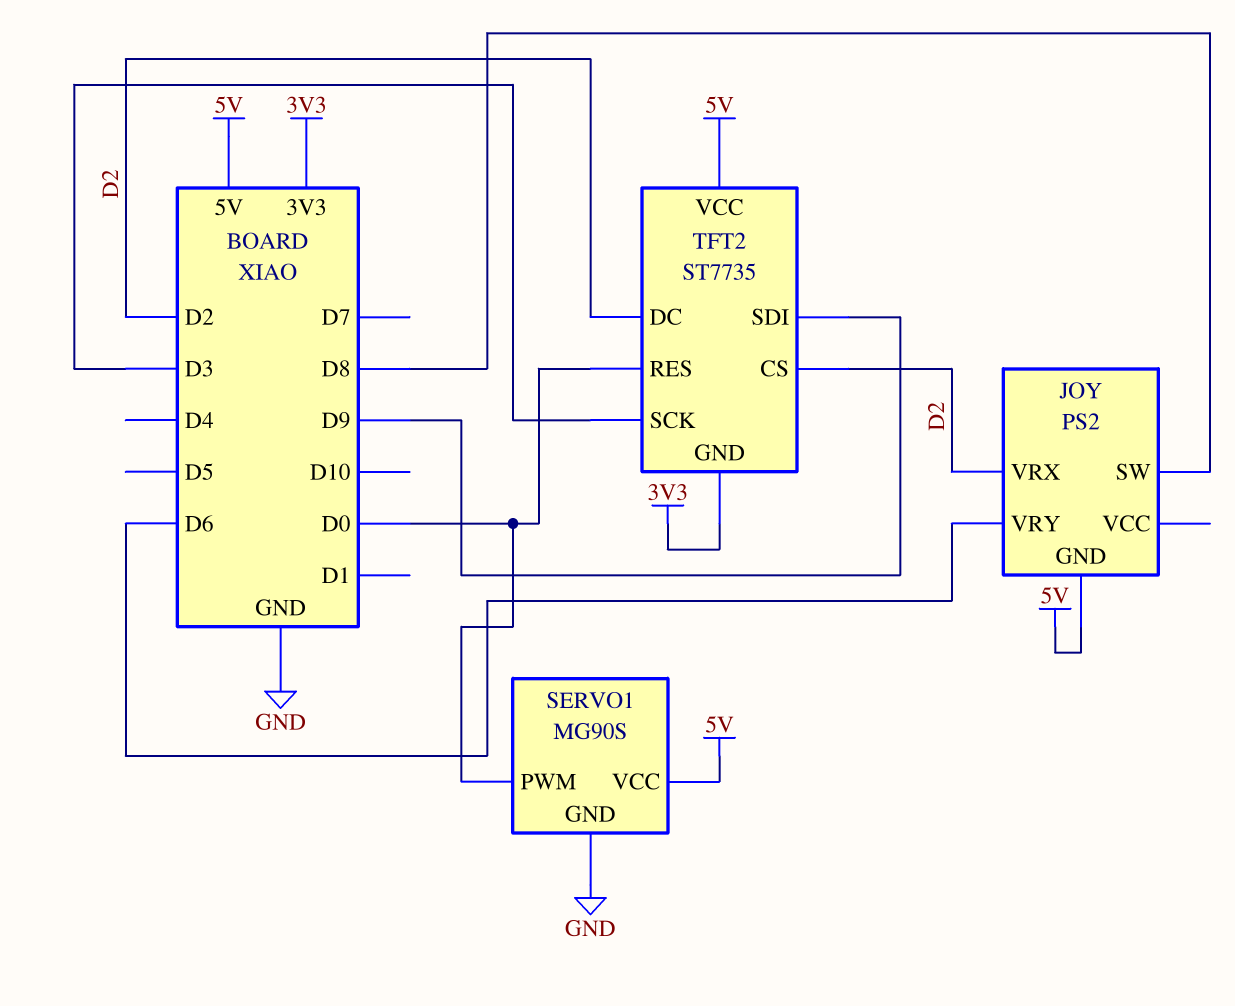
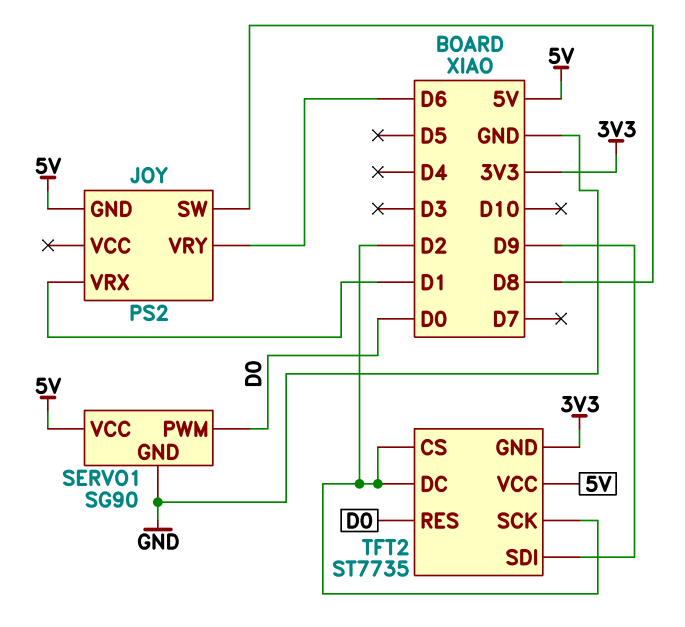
JOY pin VRX: D2 -> D1
SERVO1: MG90S -> SG90
TFT2 pin SCK: D3 -> D2

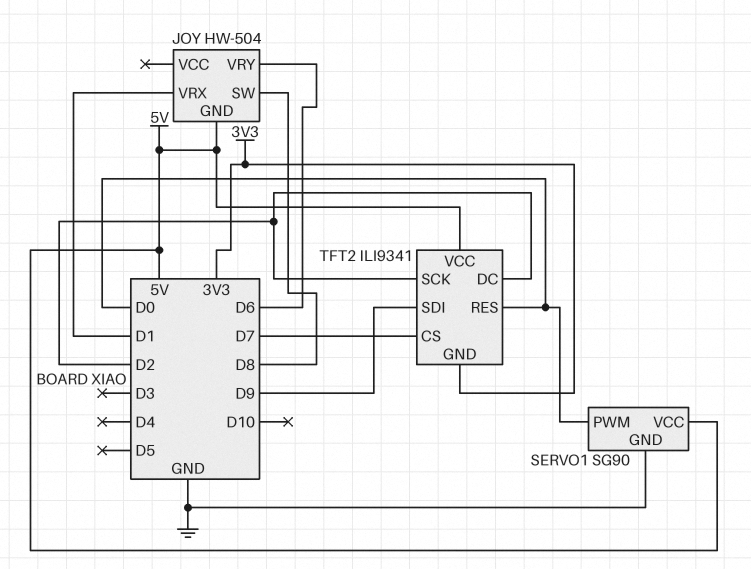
JOY: PS2 -> HW-504
TFT2: ST7735 -> ILI9341
TFT2 pin CS: D2 -> D7

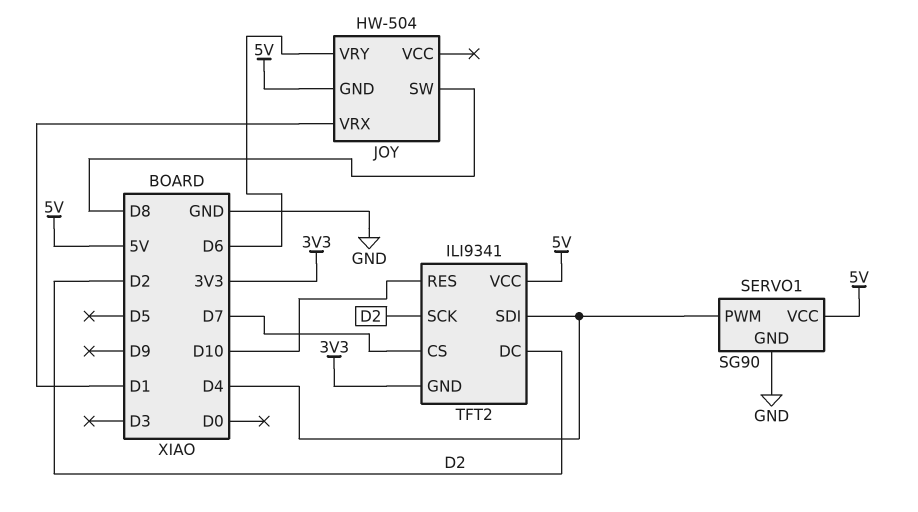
SERVO1 pin PWM: D0 -> D4
TFT2 pin RES: D0 -> D10
TFT2 pin SDI: D9 -> D4

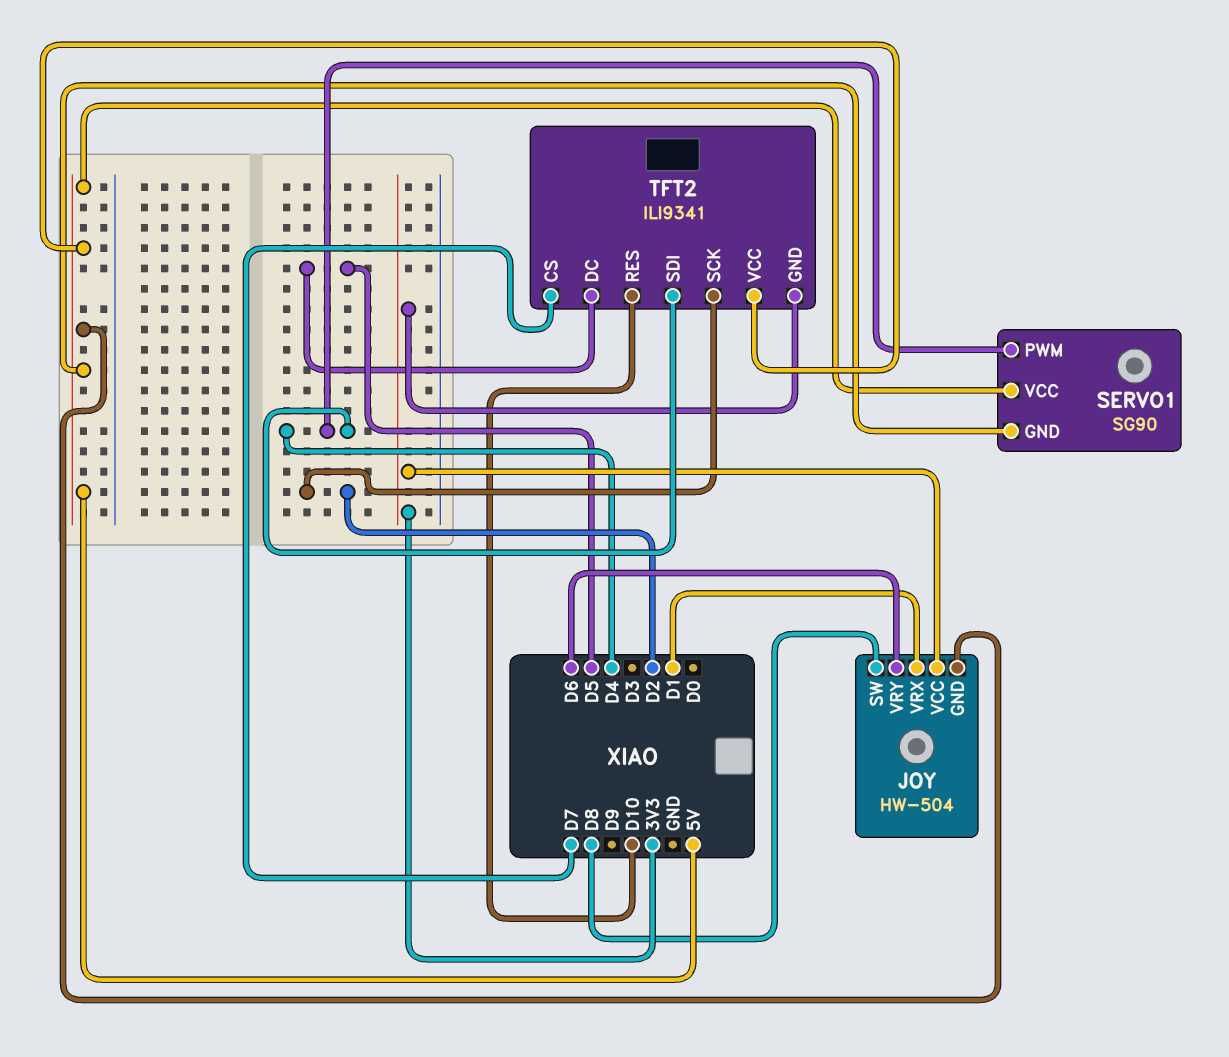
JOY pin VCC: none -> 3V3
SERVO1 pin GND: GND -> 5V
TFT2 pin DC: D2 -> D5

